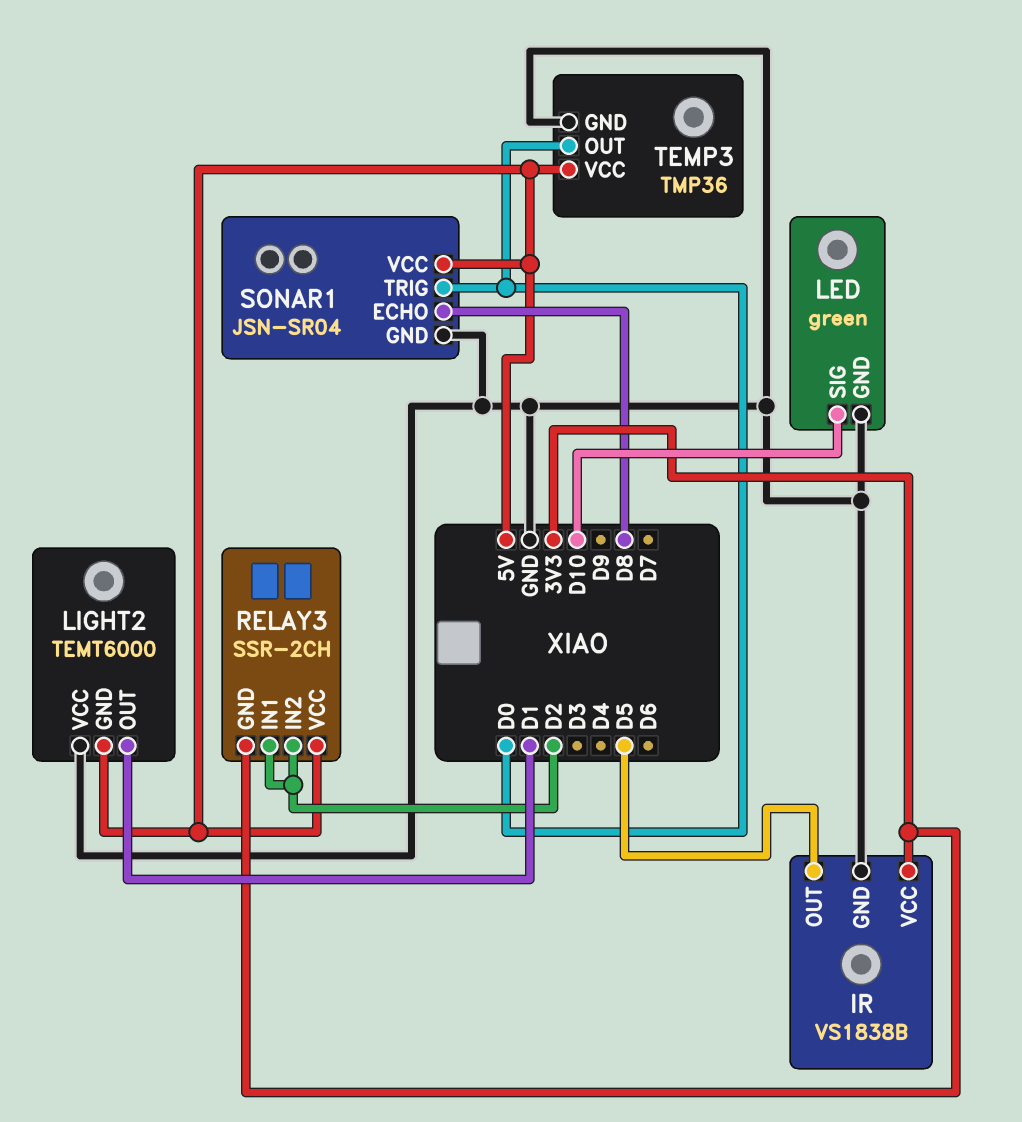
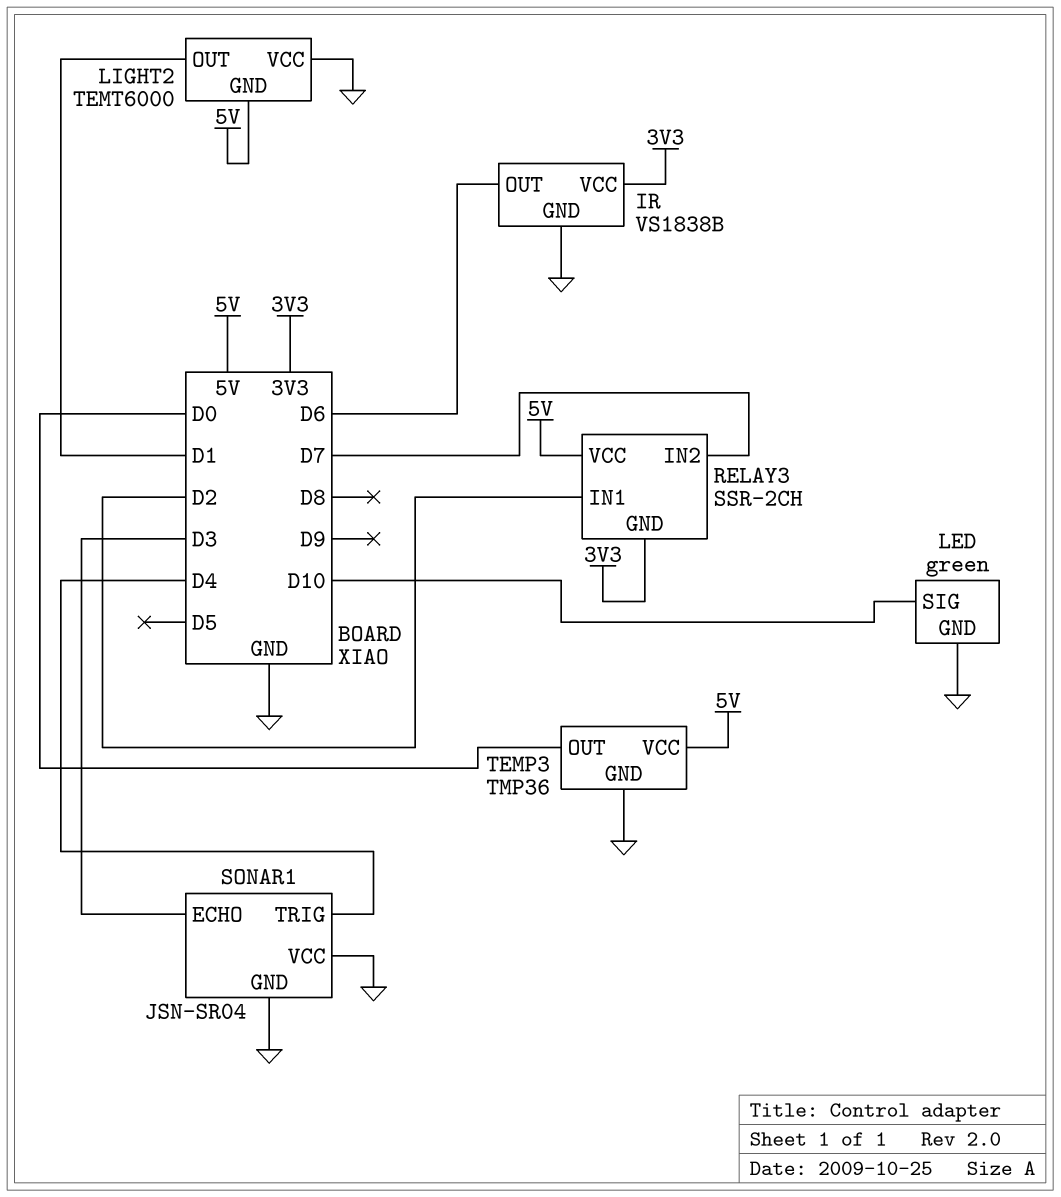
IR pin OUT: D5 -> D6
RELAY3 pin IN2: D2 -> D7
SONAR1 pin ECHO: D8 -> D3
SONAR1 pin TRIG: D0 -> D4
SONAR1 pin VCC: 5V -> GND

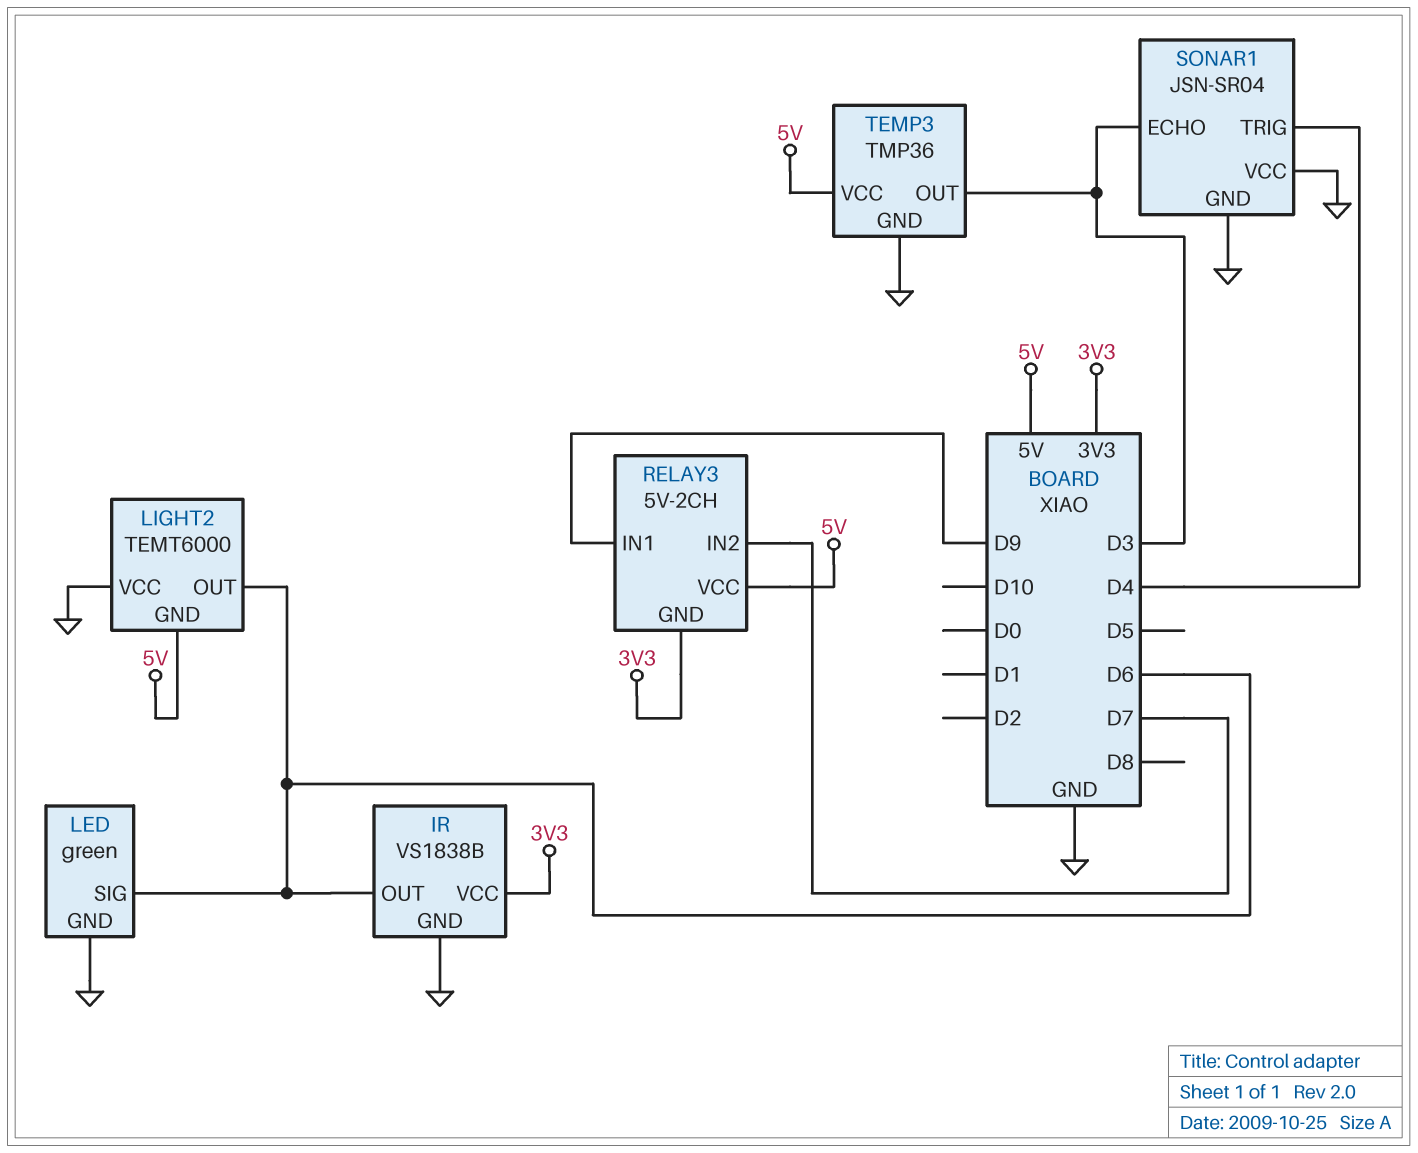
LED pin SIG: D10 -> D6
LIGHT2 pin OUT: D1 -> D6
RELAY3: SSR-2CH -> 5V-2CH
RELAY3 pin IN1: D2 -> D9
TEMP3 pin OUT: D0 -> D3

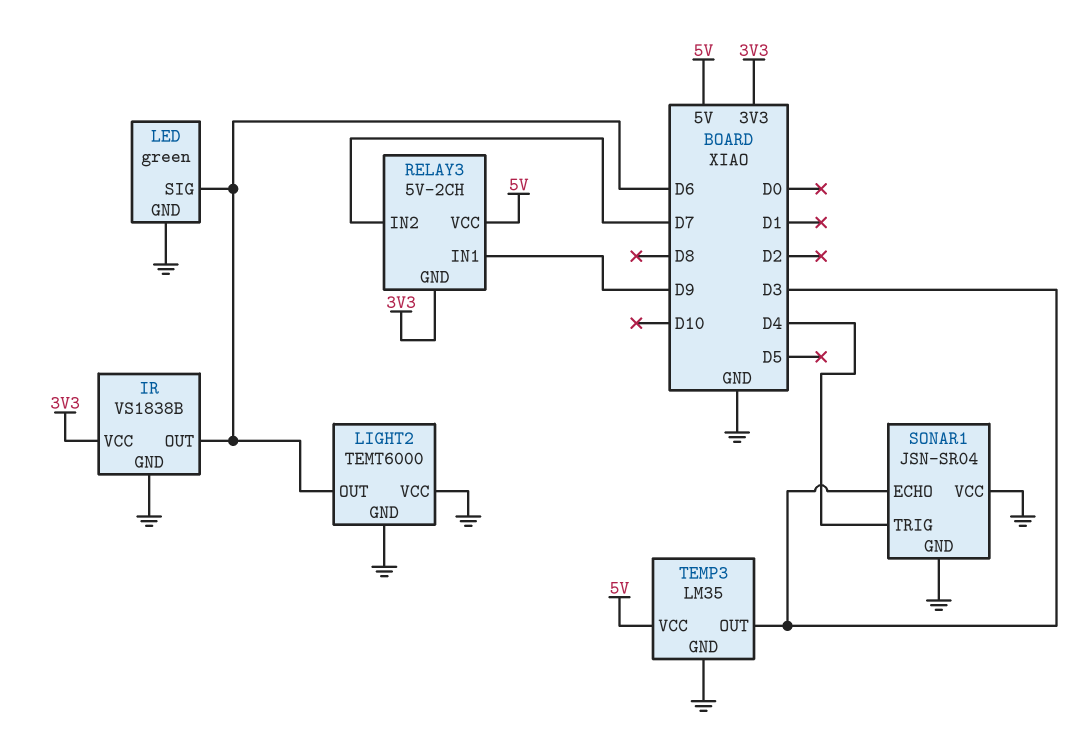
LIGHT2 pin GND: 5V -> GND
TEMP3: TMP36 -> LM35

